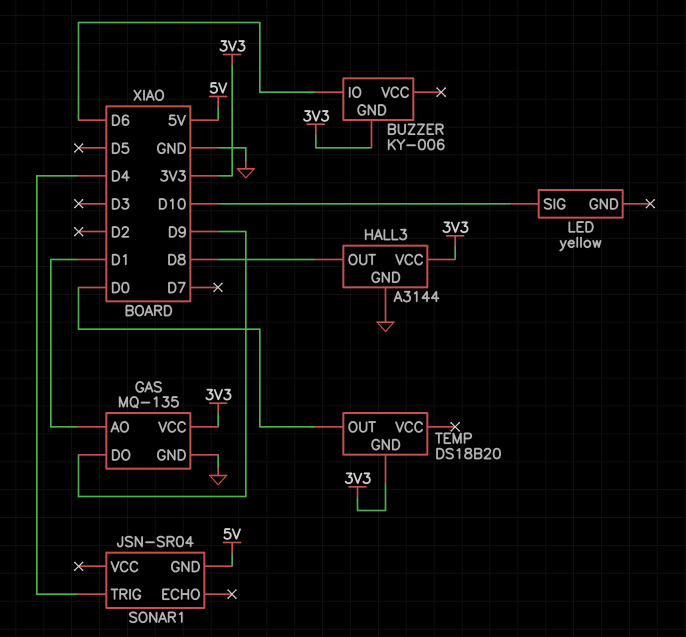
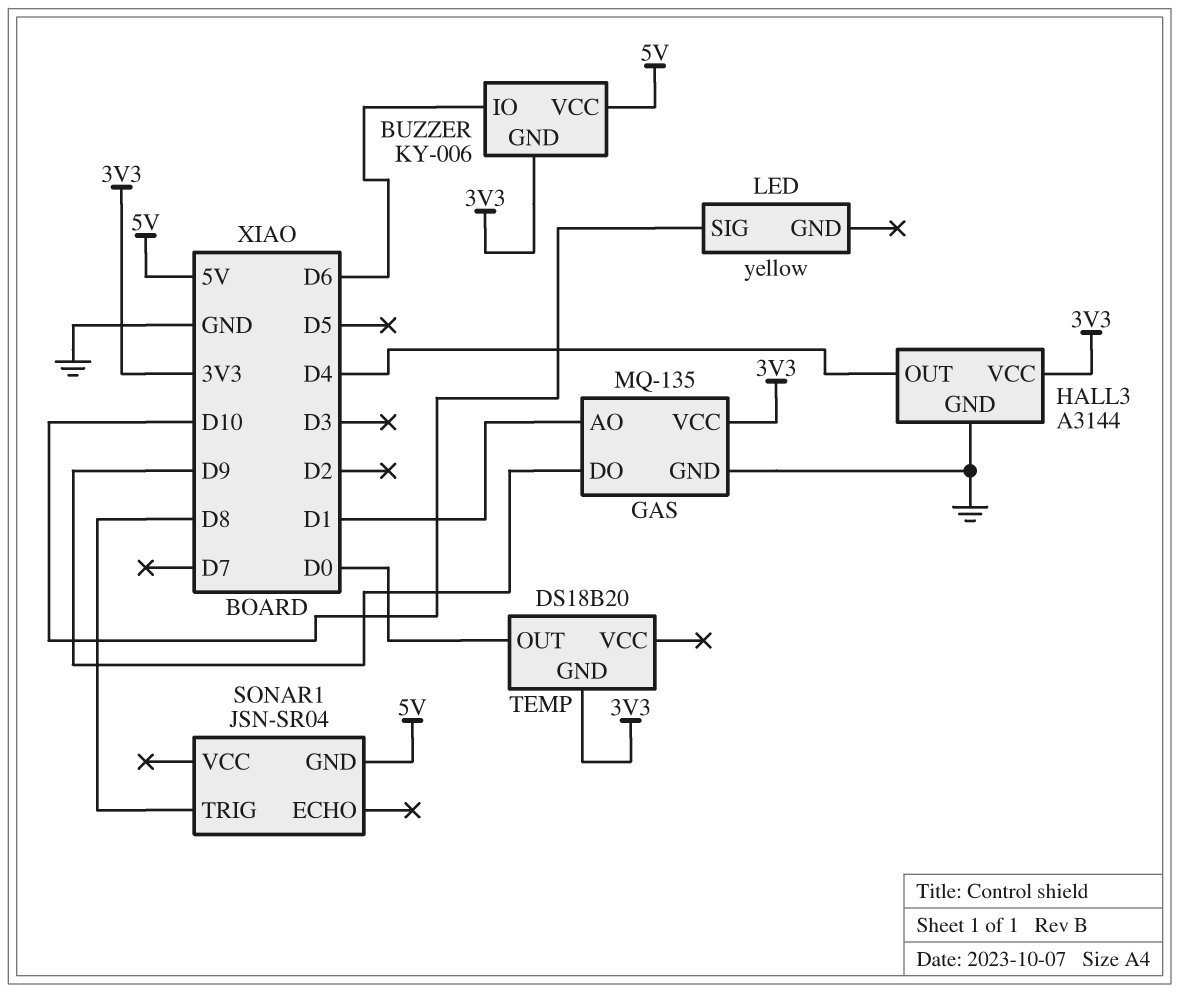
BUZZER pin VCC: none -> 5V
HALL3 pin OUT: D8 -> D4
SONAR1 pin TRIG: D4 -> D8

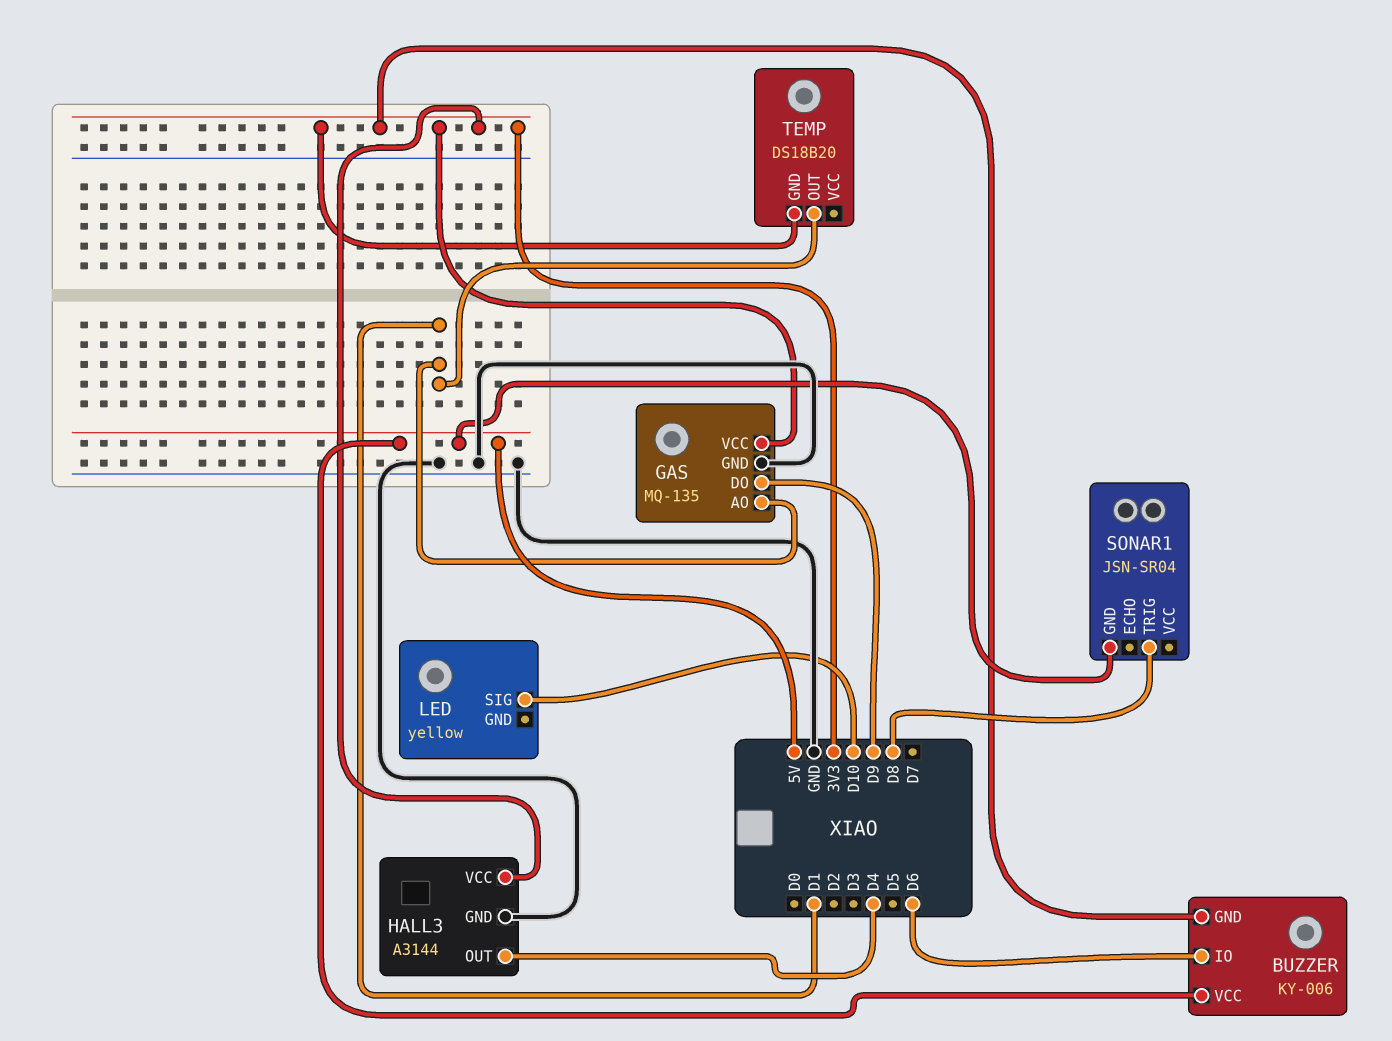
TEMP pin OUT: D0 -> D1

